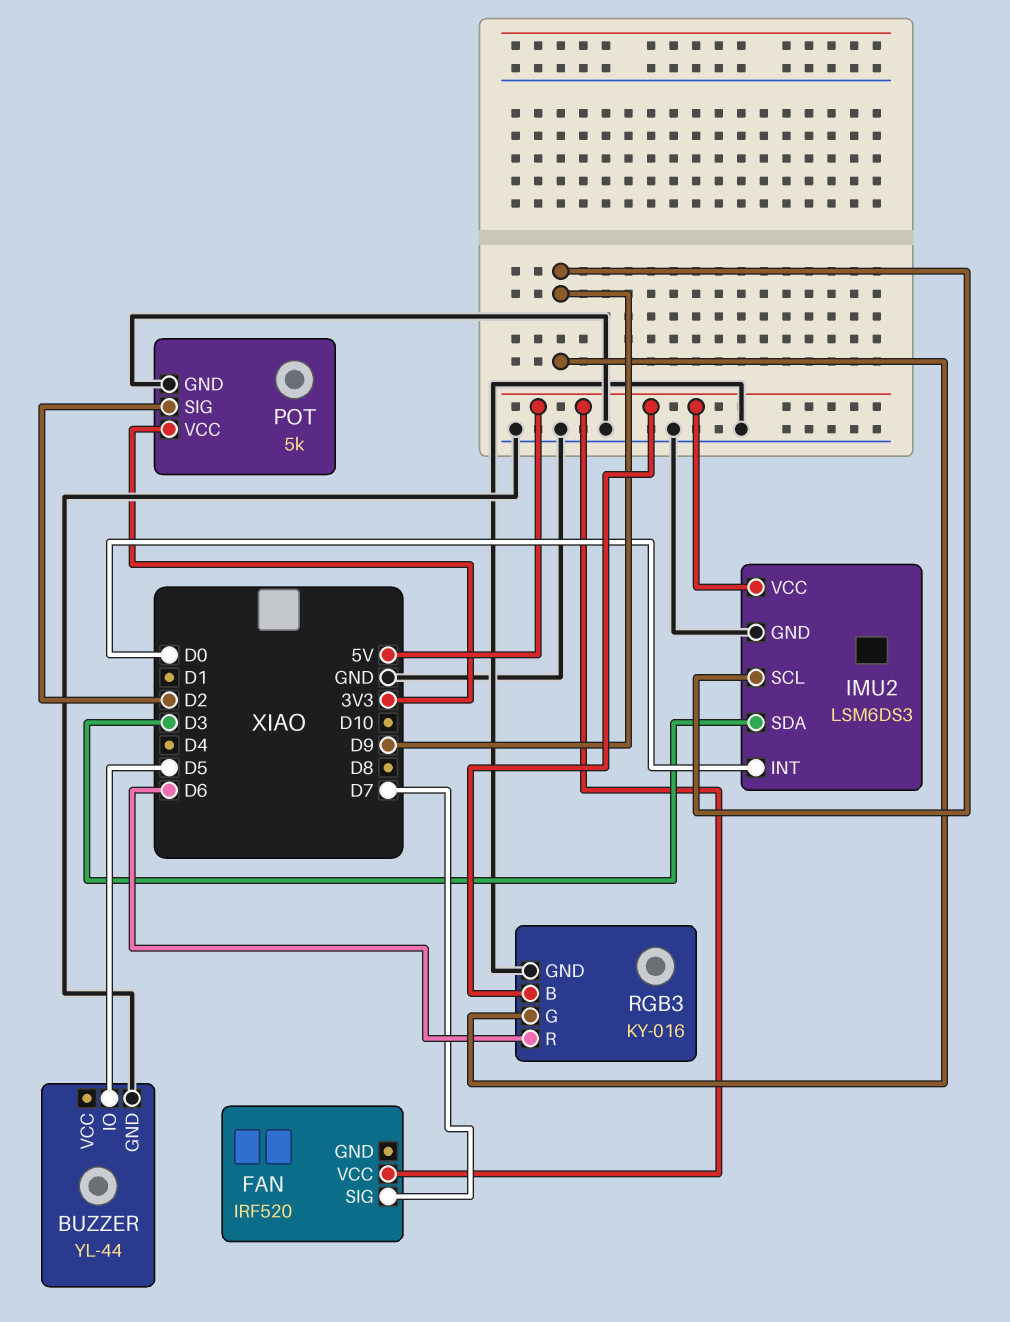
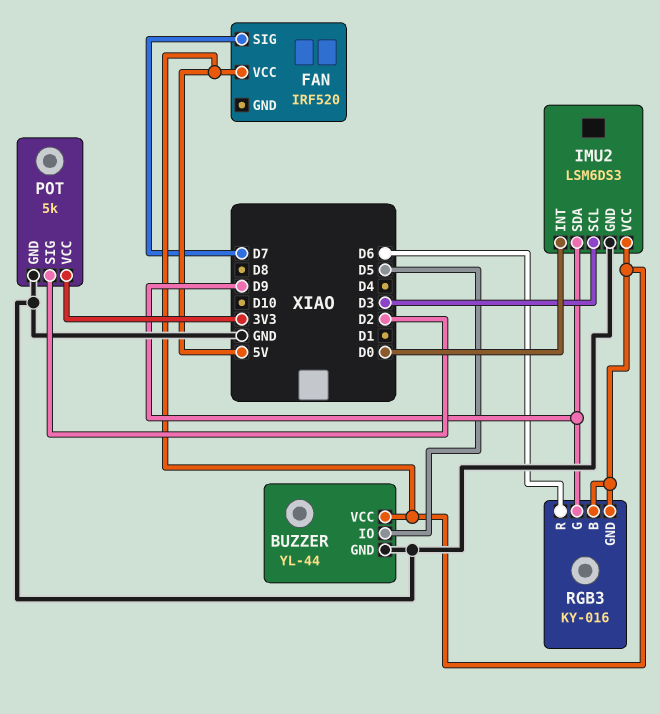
BUZZER pin VCC: none -> 5V
IMU2 pin SCL: D9 -> D3
IMU2 pin SDA: D3 -> D9
RGB3 pin GND: GND -> 5V

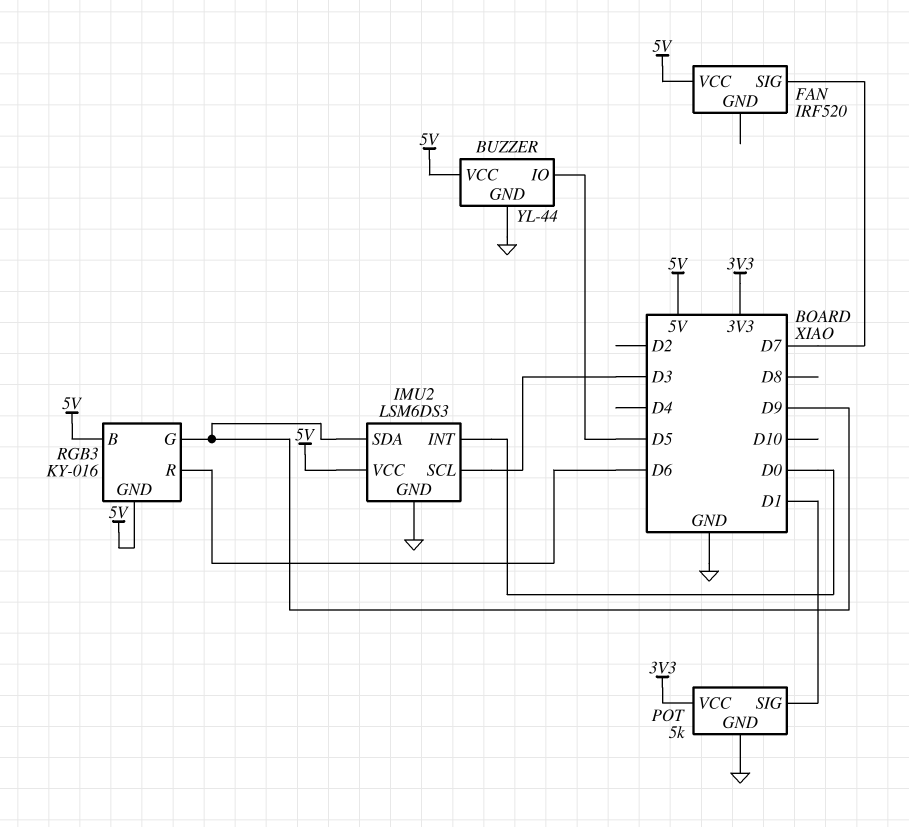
POT pin SIG: D2 -> D1

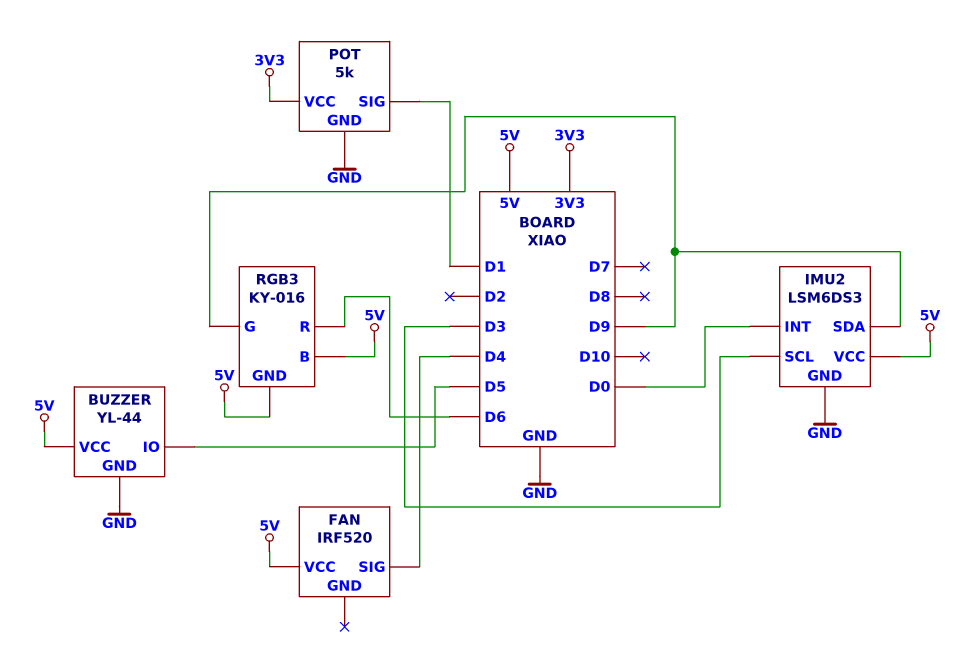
FAN pin SIG: D7 -> D4

